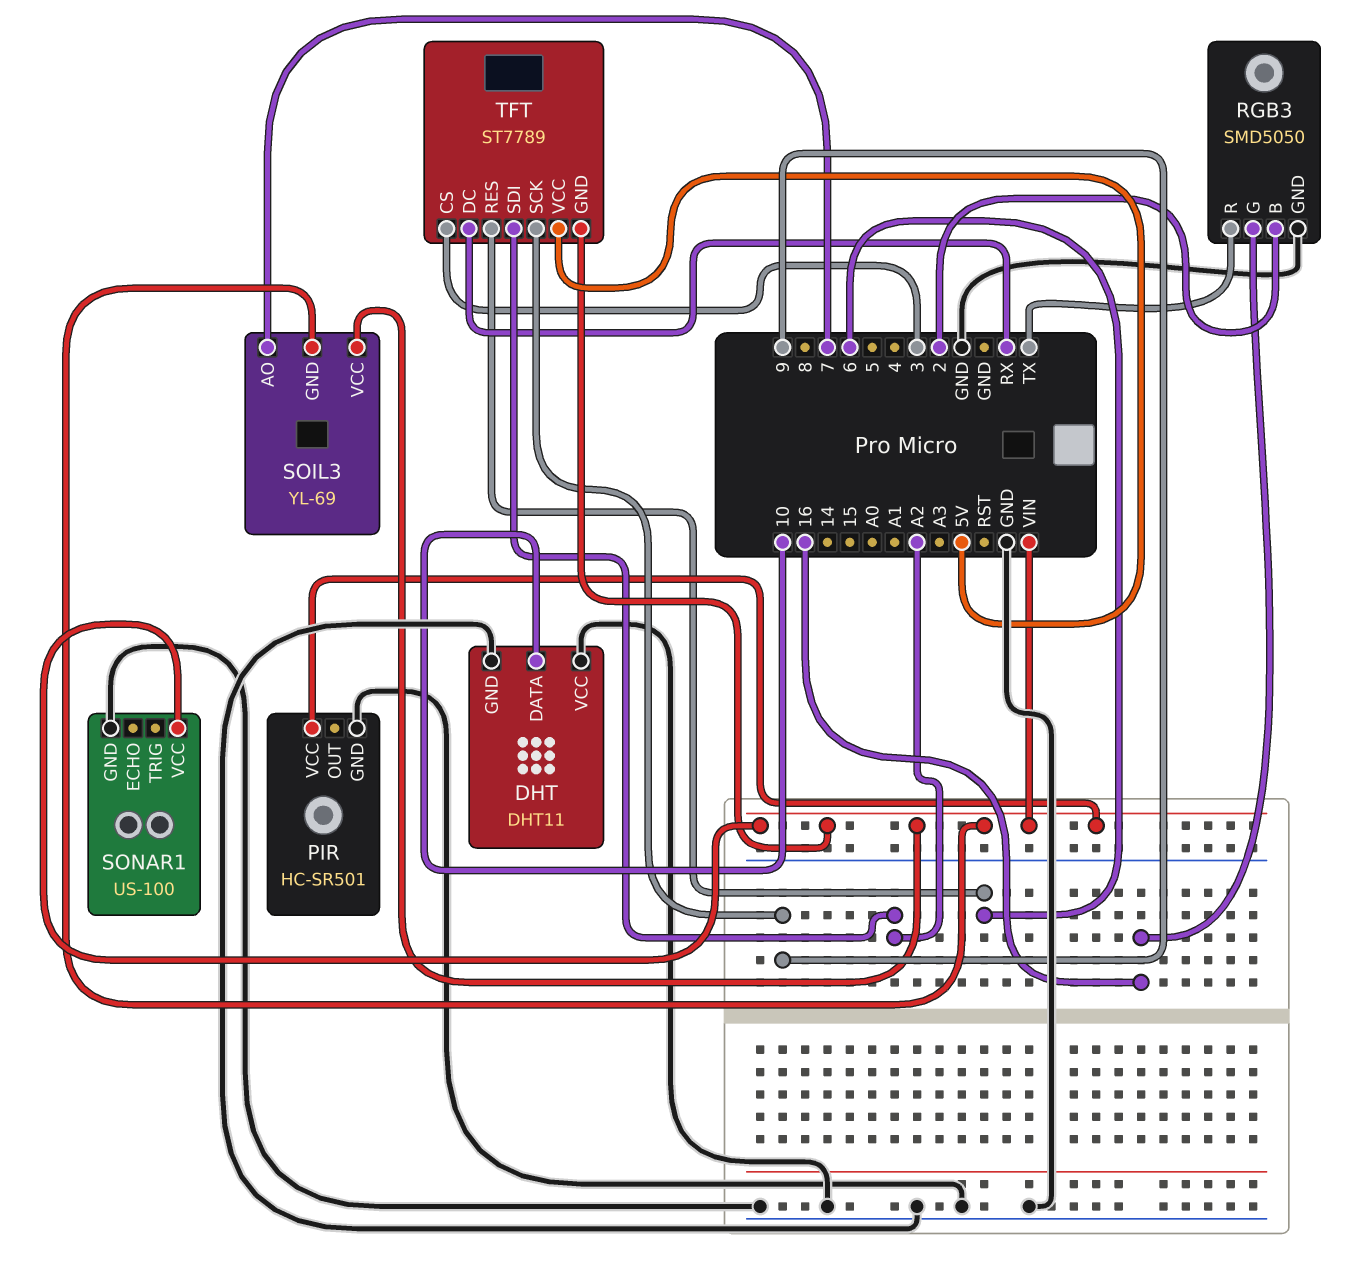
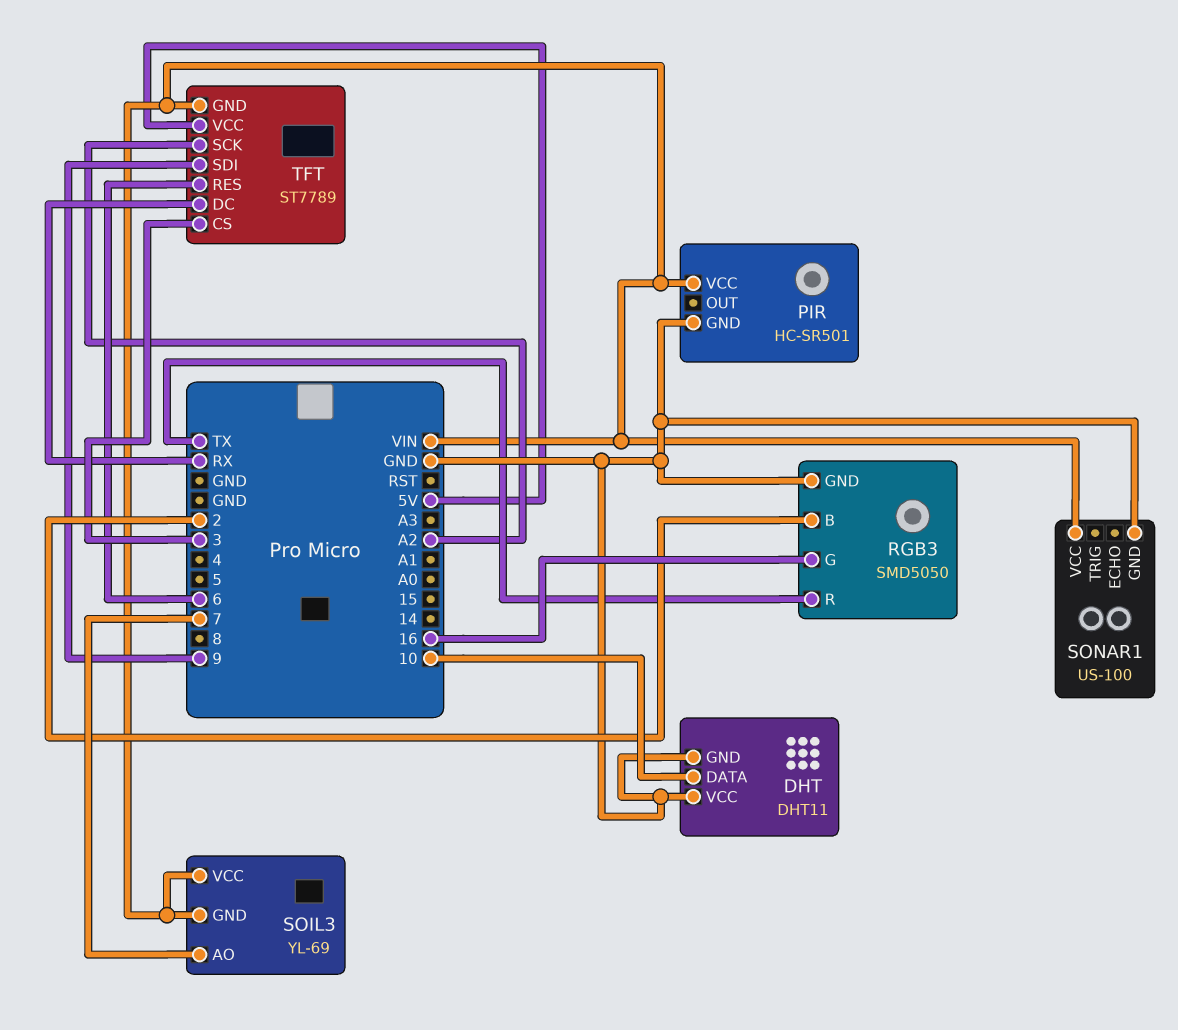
TFT pin SCK: 9 -> A2
TFT pin SDI: A2 -> 9

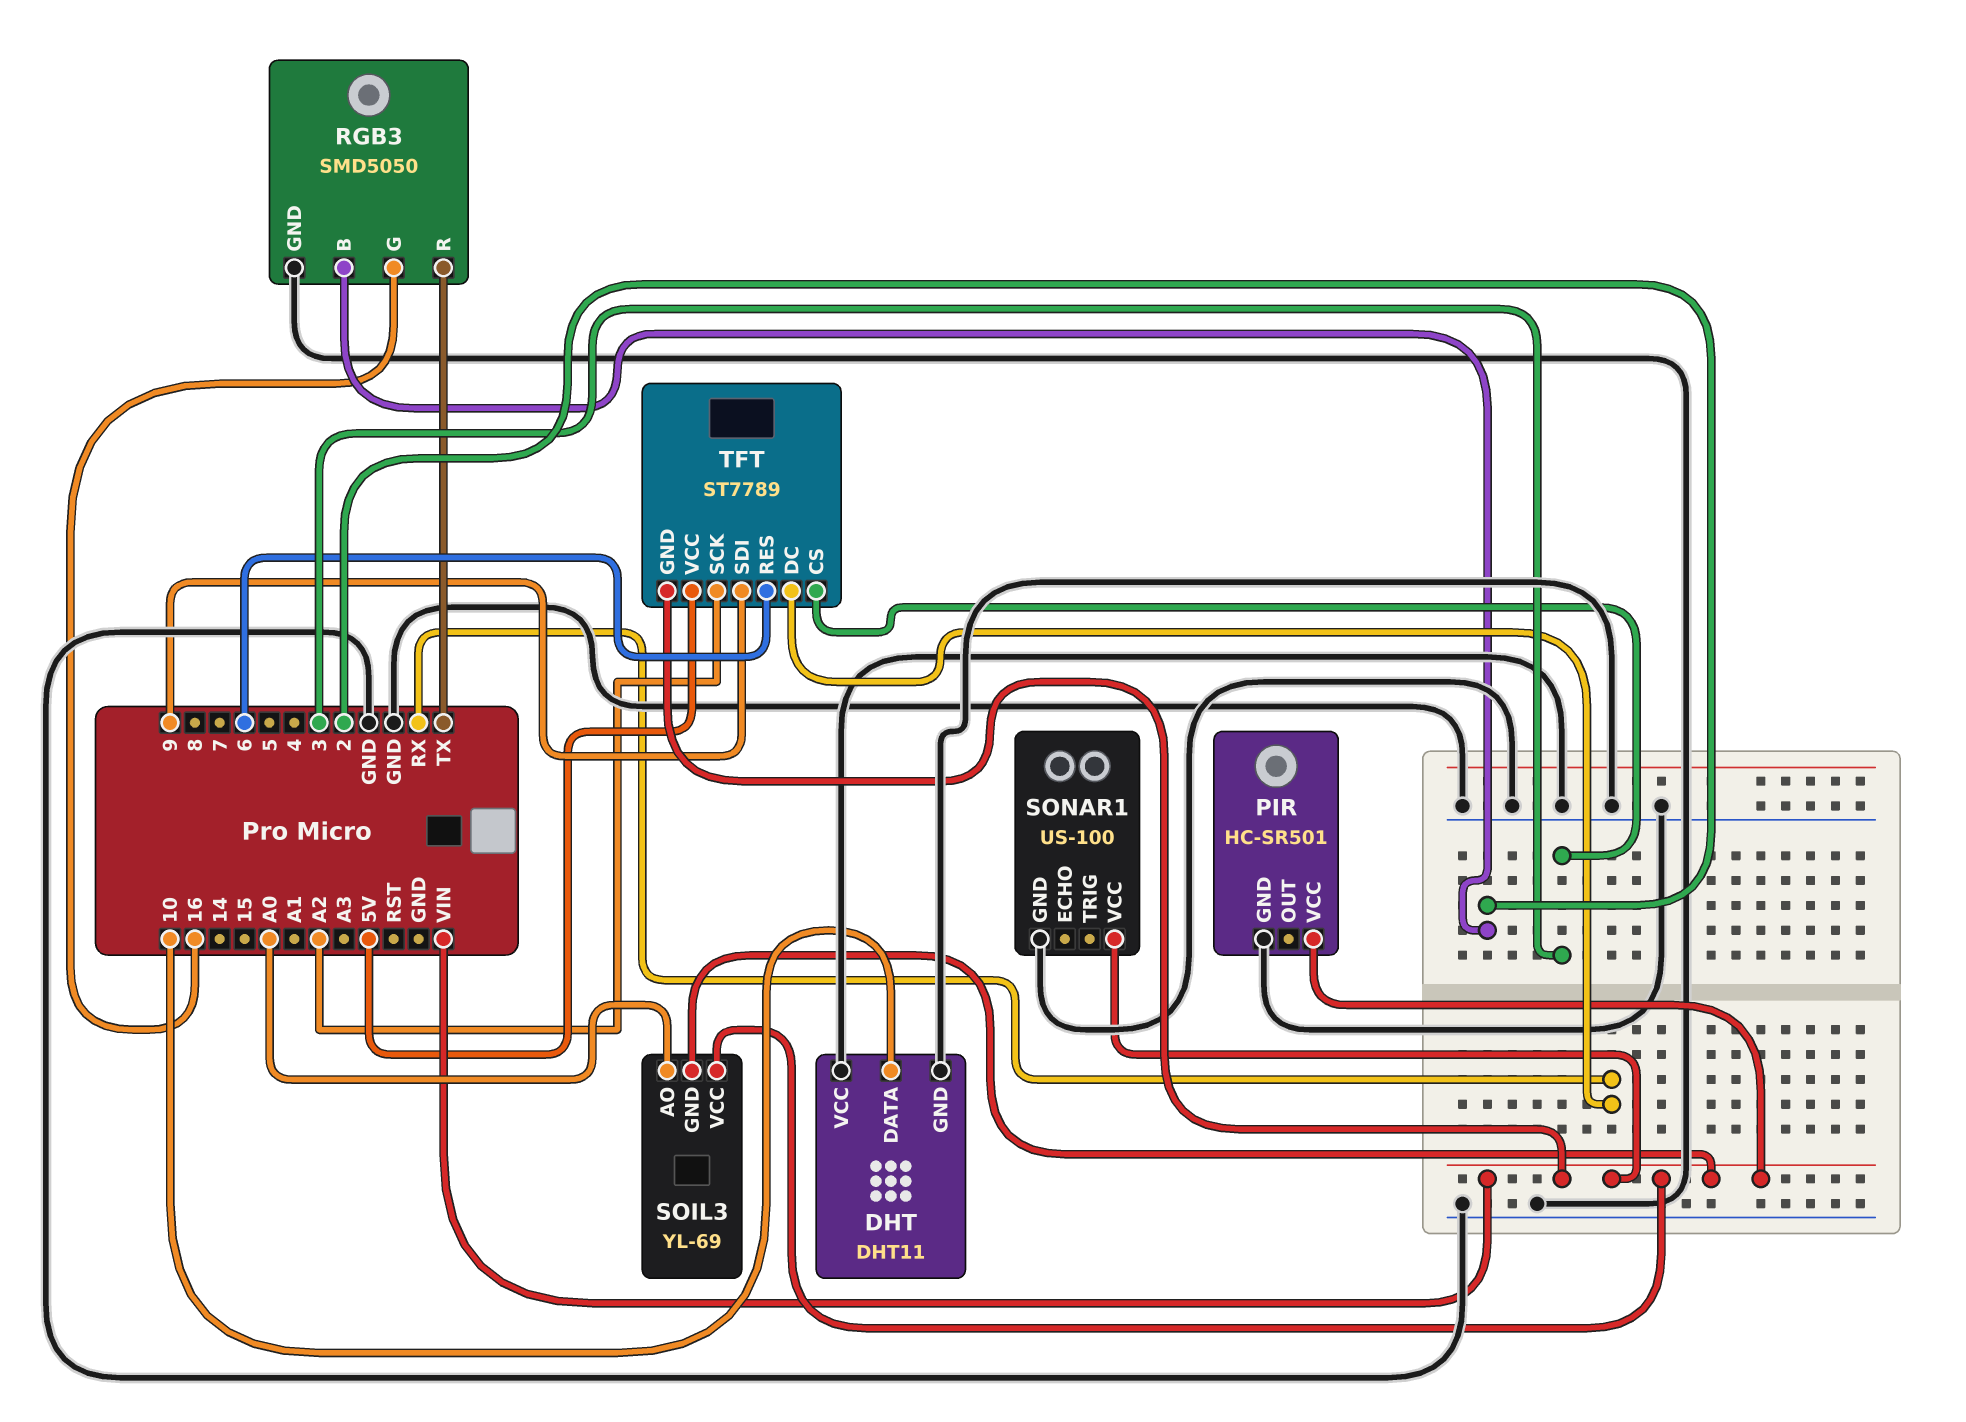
SOIL3 pin AO: 7 -> A0

